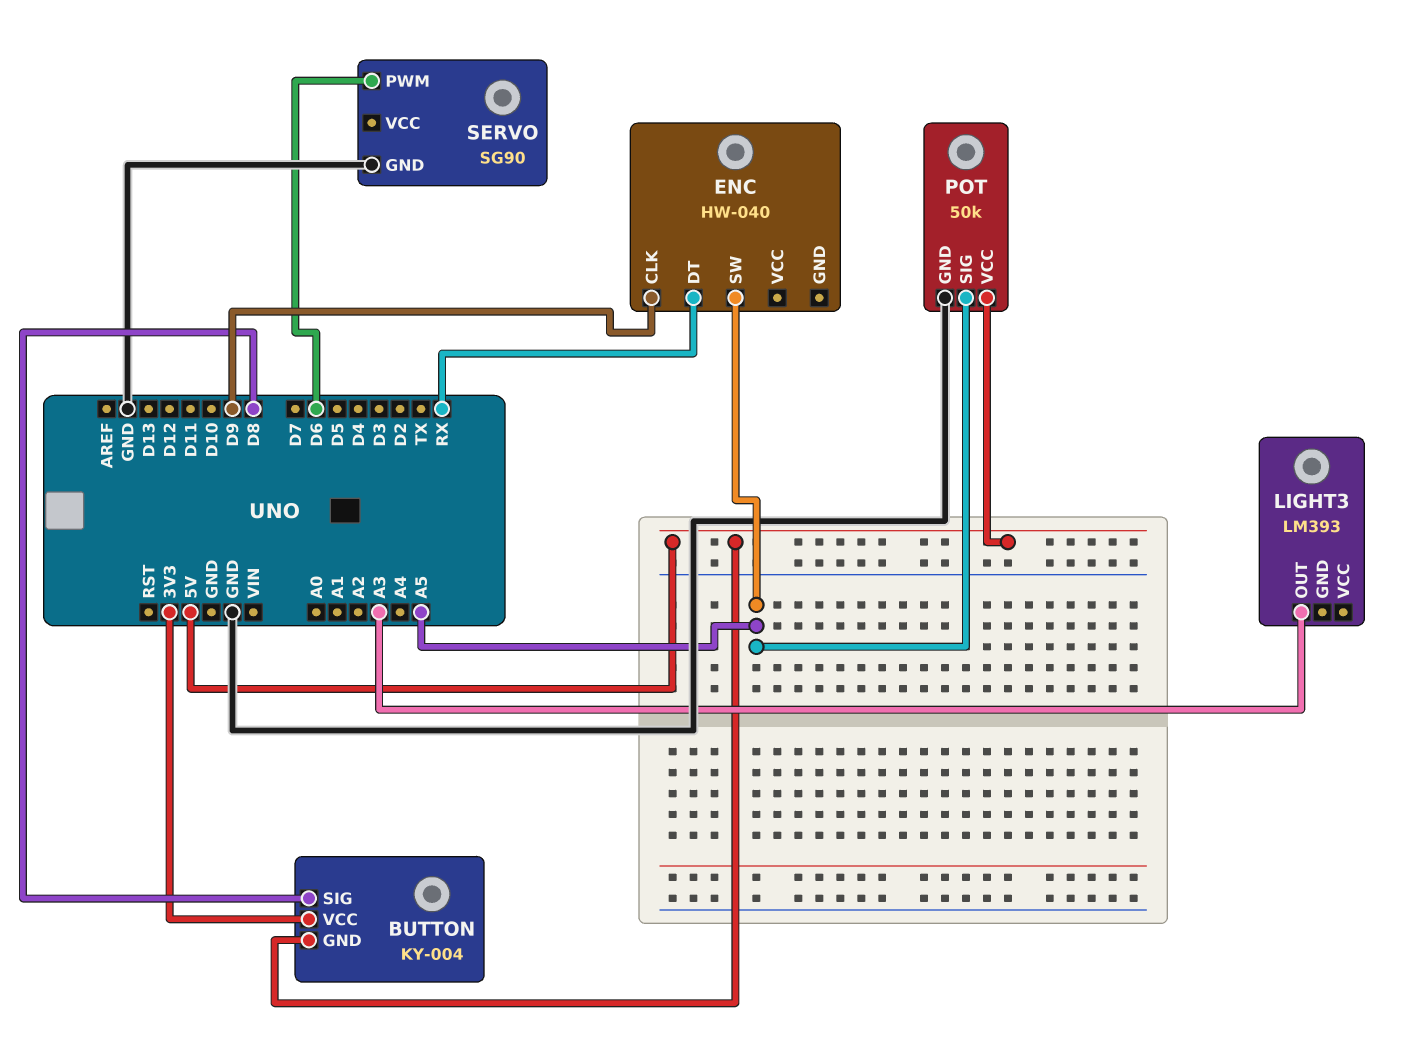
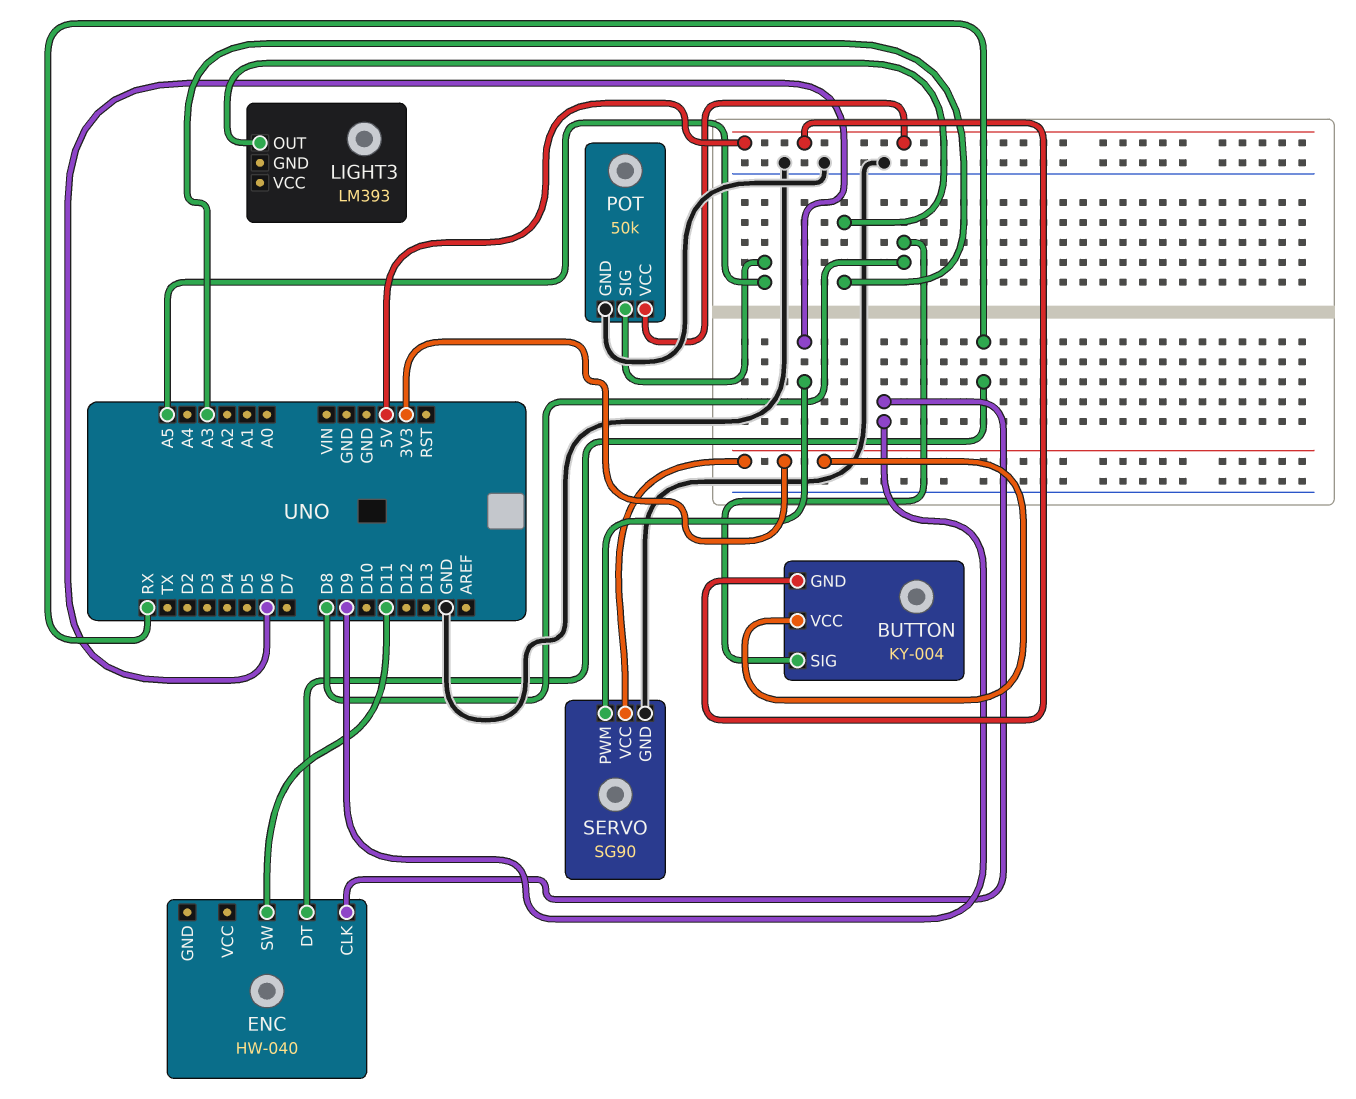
ENC pin SW: A5 -> D11
SERVO pin VCC: none -> 3V3

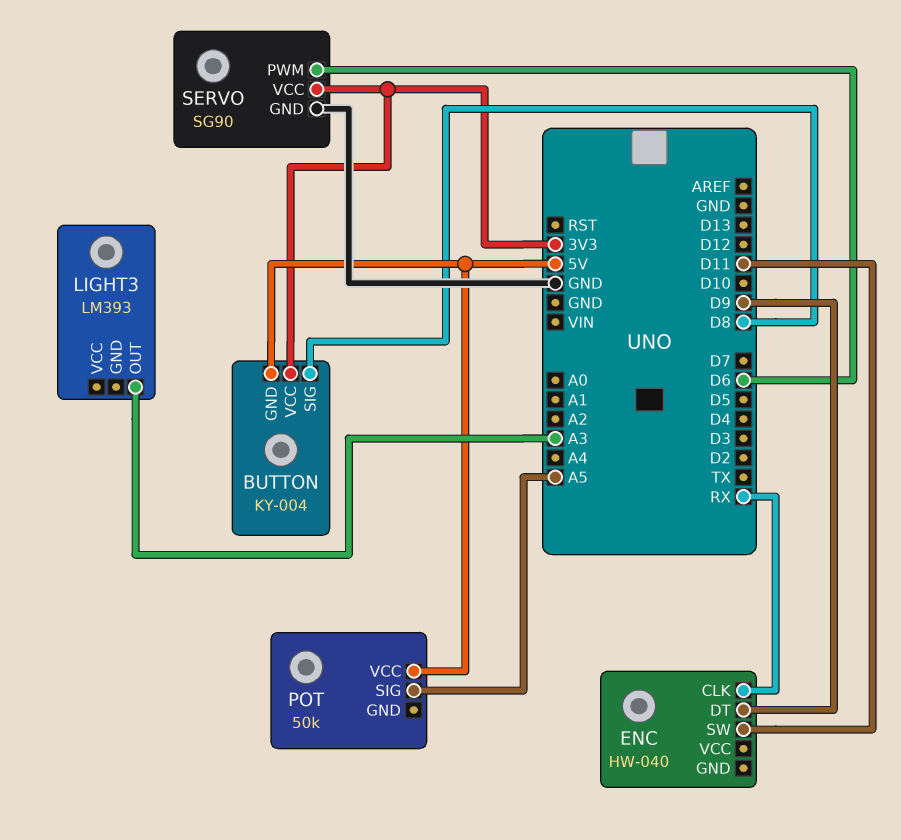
ENC pin CLK: D9 -> RX
ENC pin DT: RX -> D9
POT pin GND: GND -> none

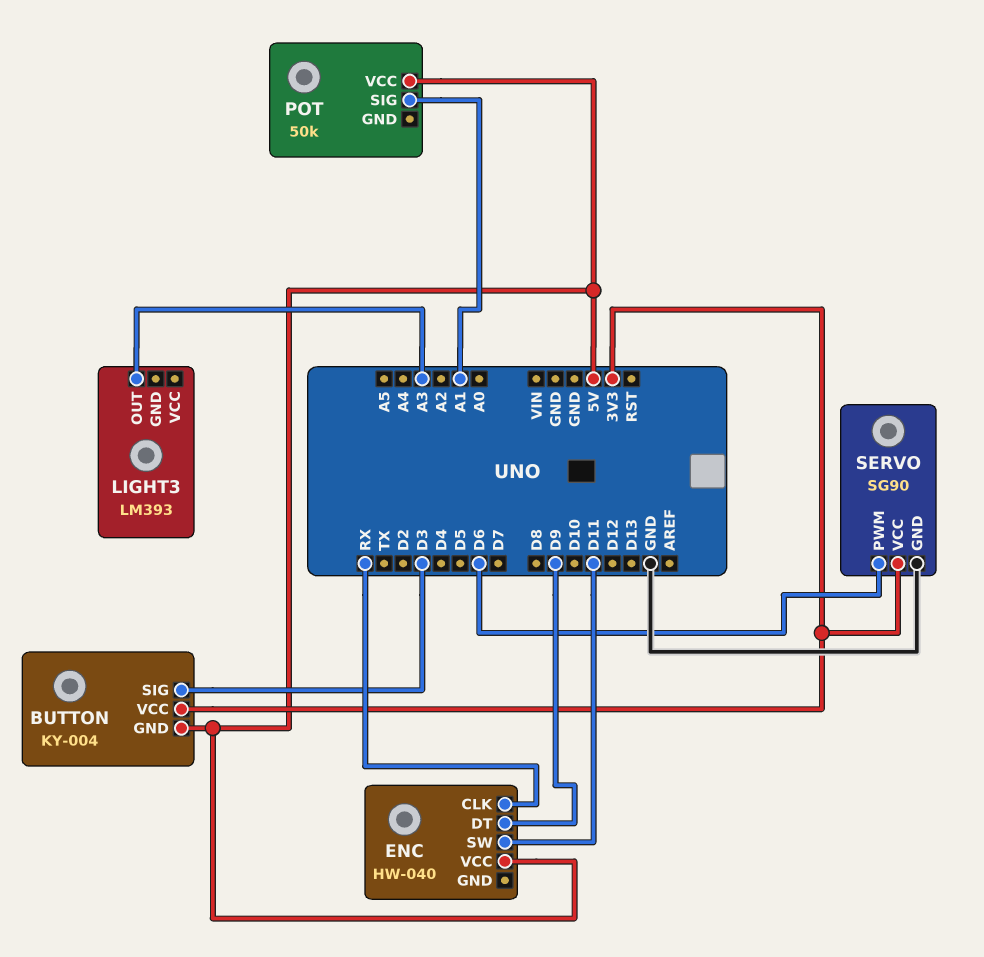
BUTTON pin SIG: D8 -> D3
ENC pin VCC: none -> 5V
POT pin SIG: A5 -> A1

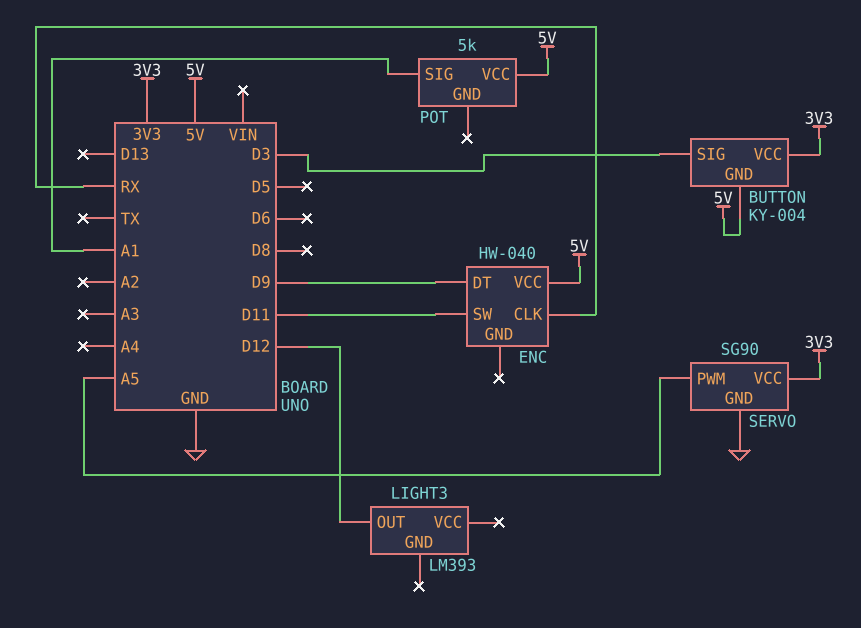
LIGHT3 pin OUT: A3 -> D12
POT: 50k -> 5k
SERVO pin PWM: D6 -> A5

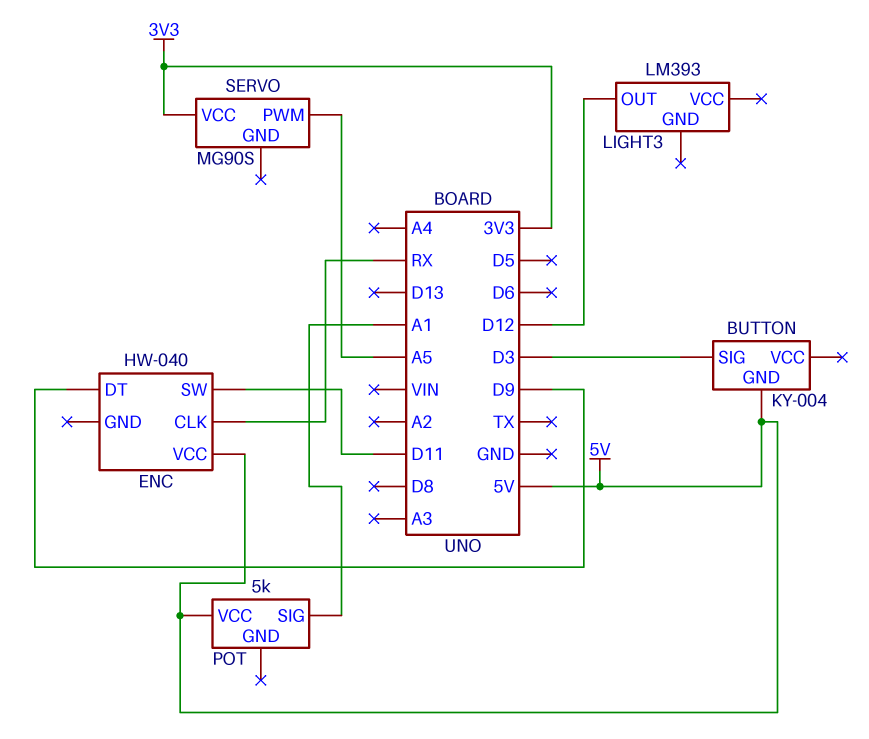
BUTTON pin VCC: 3V3 -> none
SERVO: SG90 -> MG90S
SERVO pin GND: GND -> none

